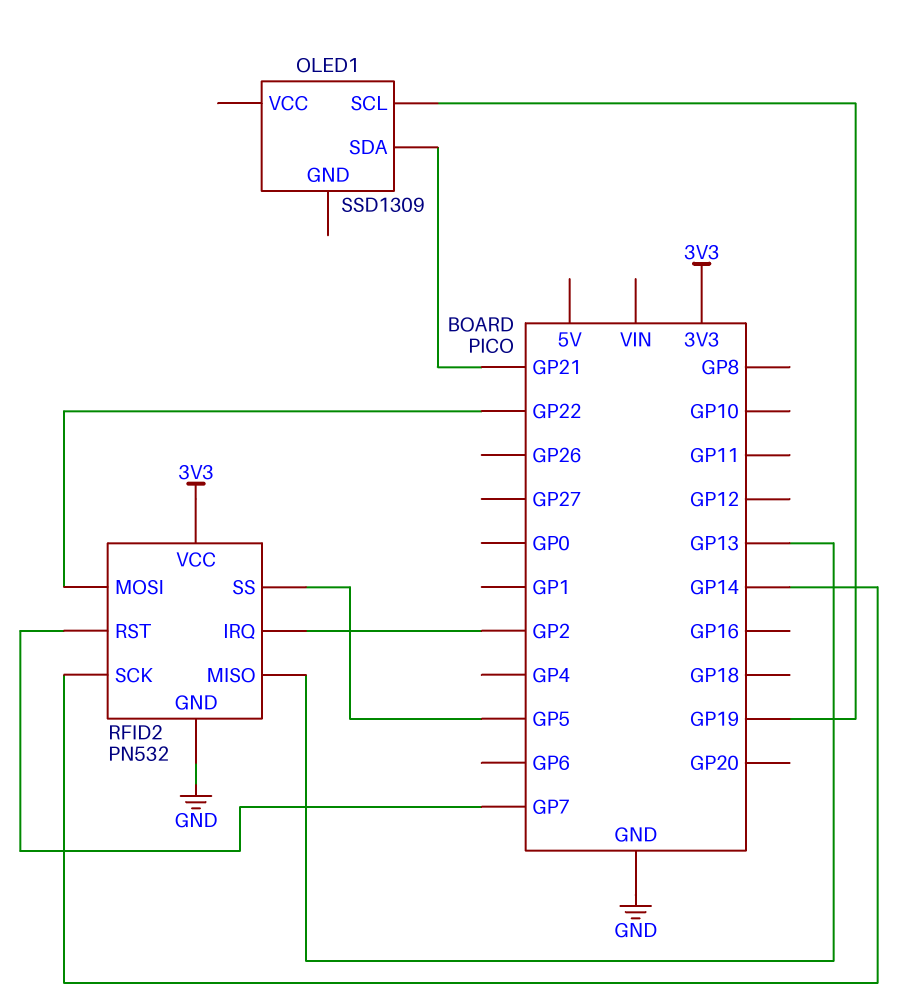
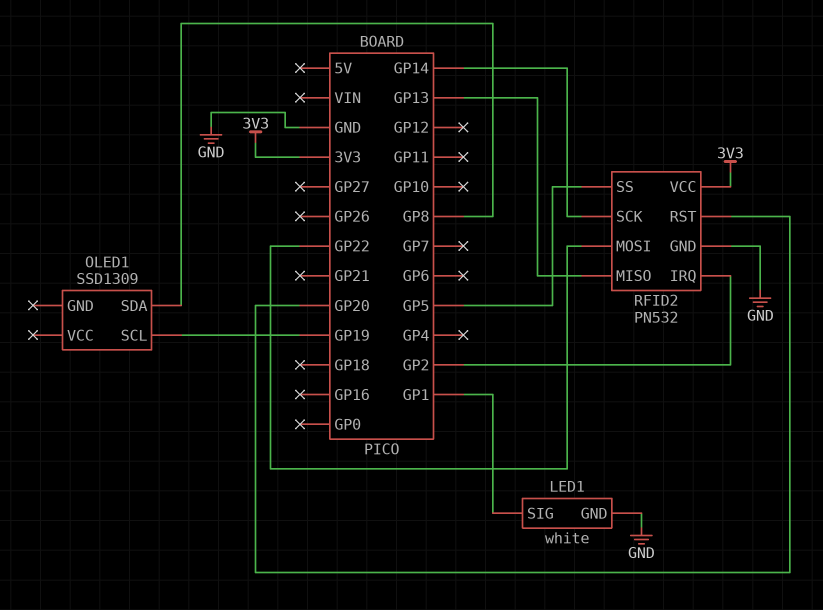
LED1: none -> white
LED1 pin GND: none -> GND
LED1 pin SIG: none -> GP1
OLED1 pin SDA: GP21 -> GP8
RFID2 pin RST: GP7 -> GP20

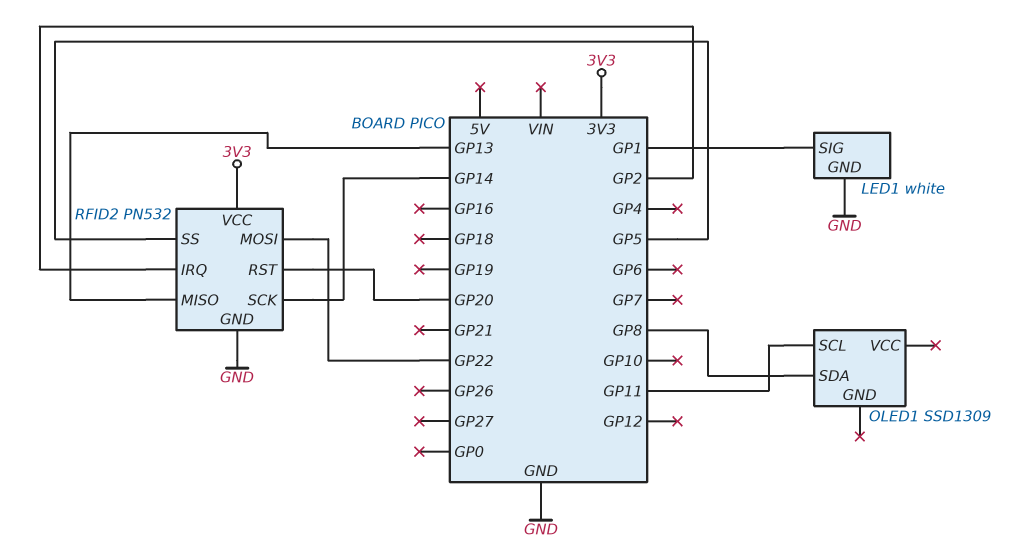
OLED1 pin SCL: GP19 -> GP11

